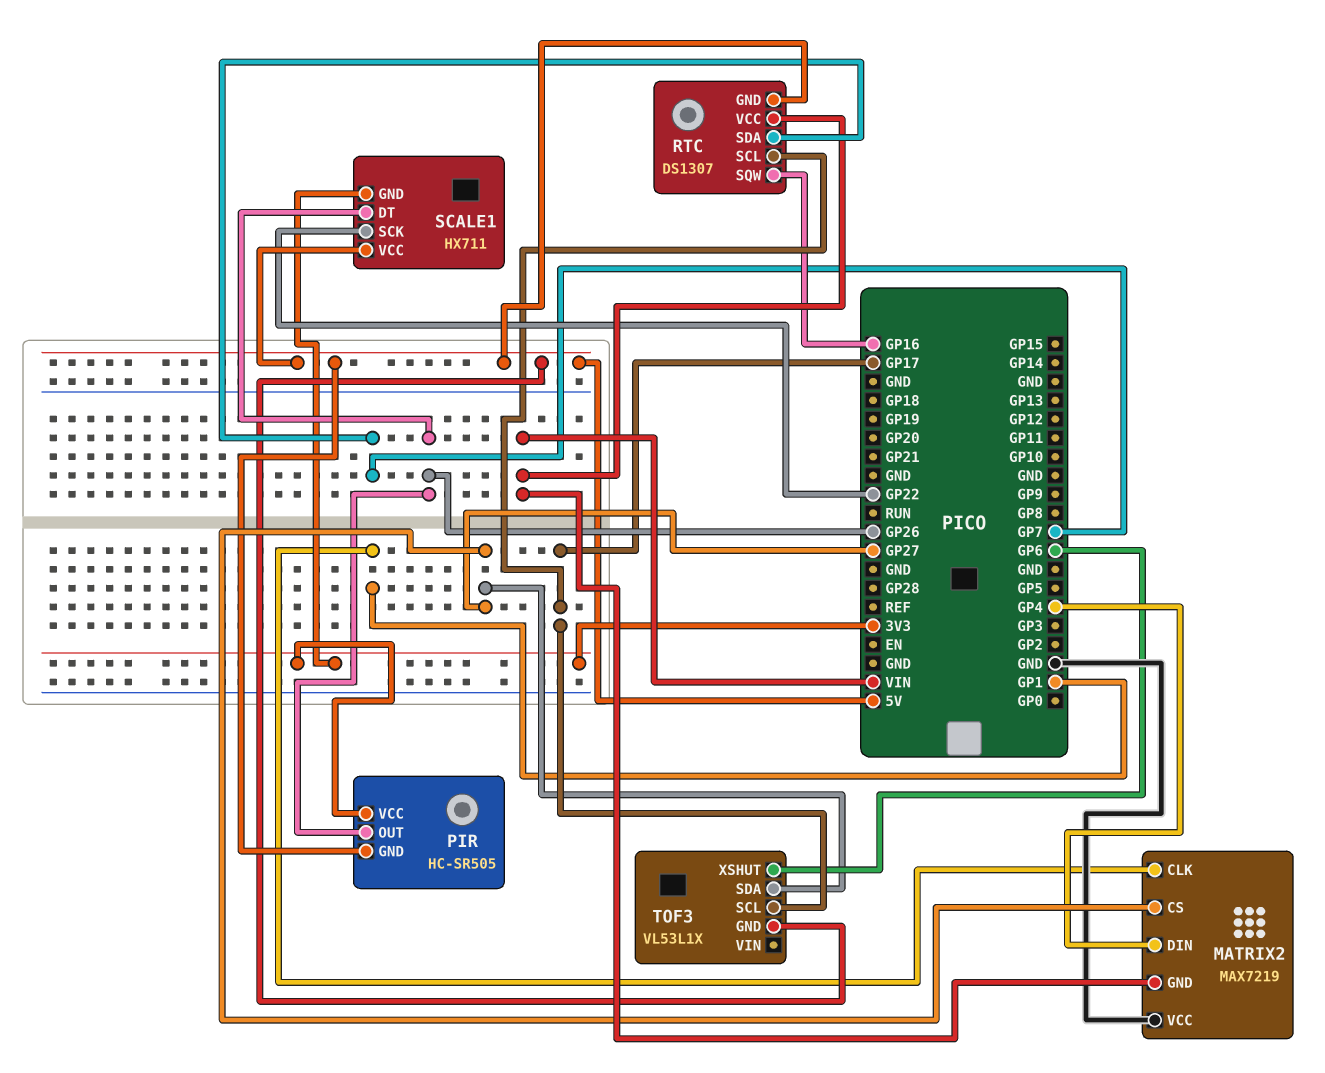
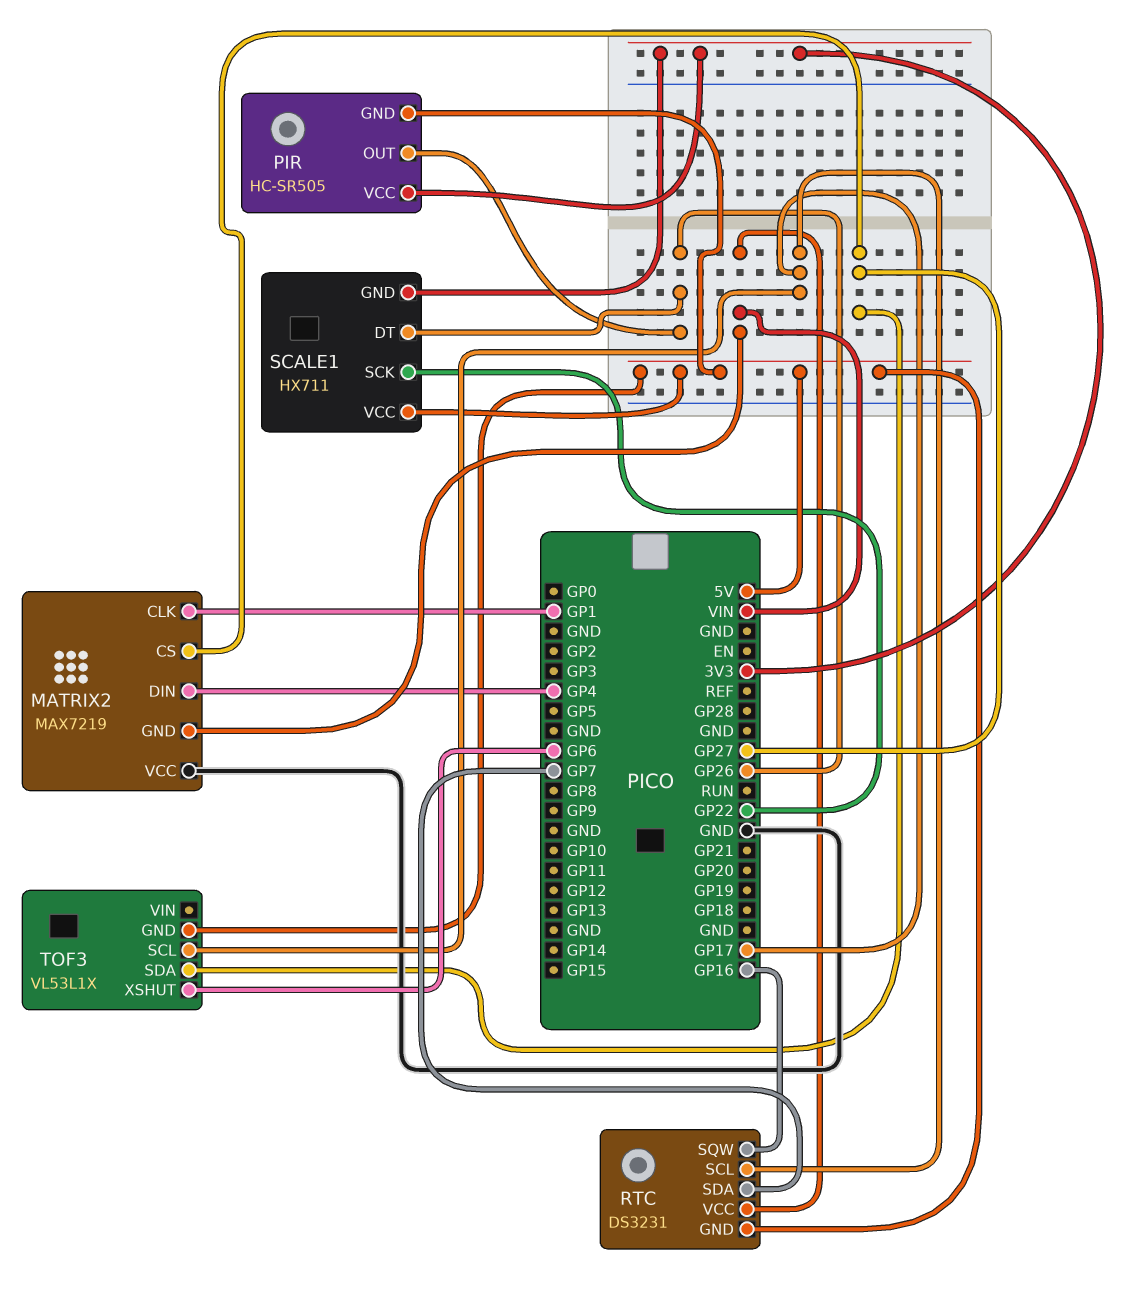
RTC: DS1307 -> DS3231

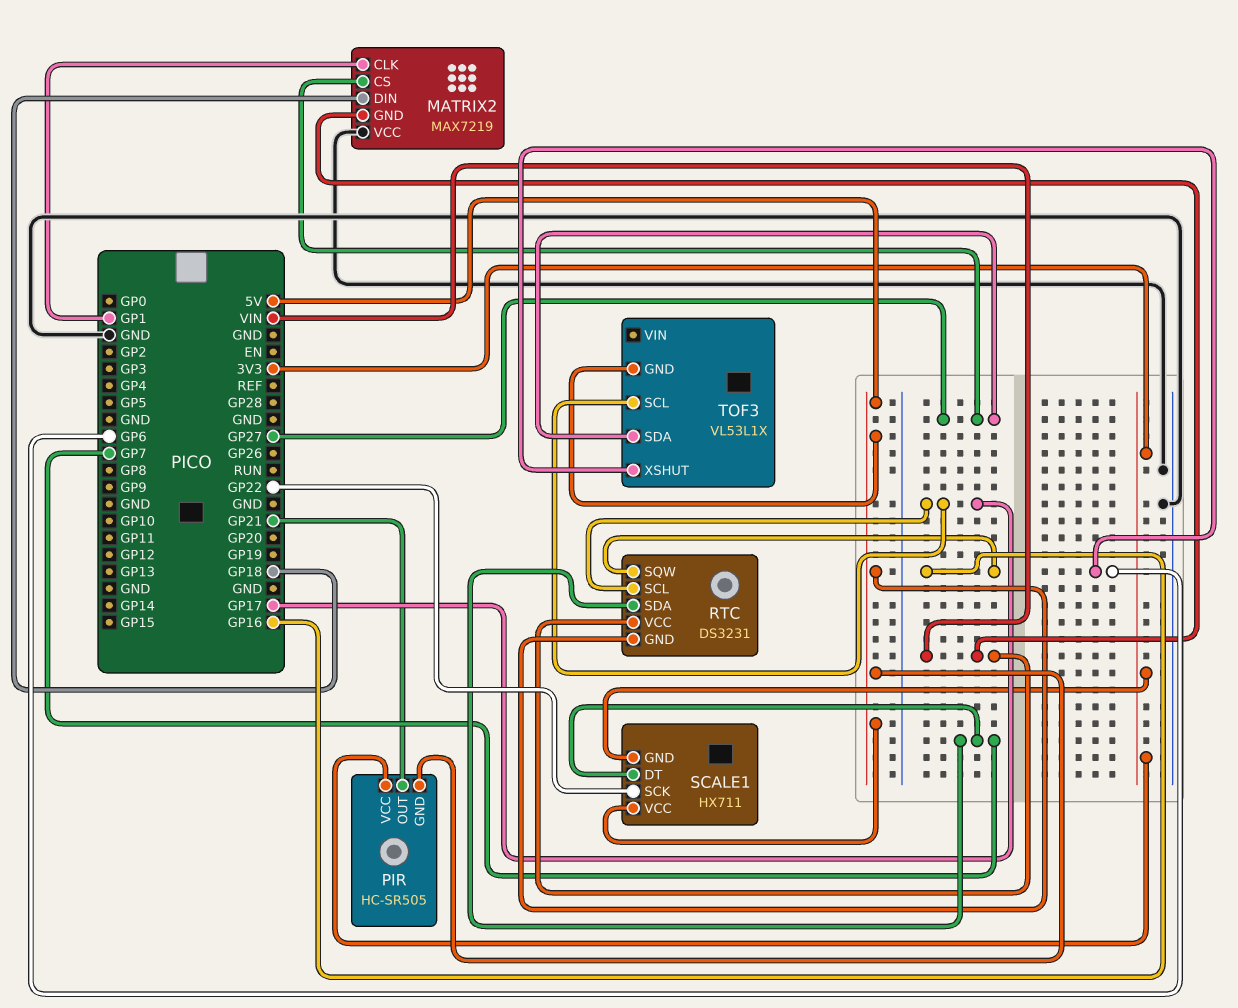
MATRIX2 pin DIN: GP4 -> GP18
PIR pin OUT: GP26 -> GP21
SCALE1 pin DT: GP26 -> GP7

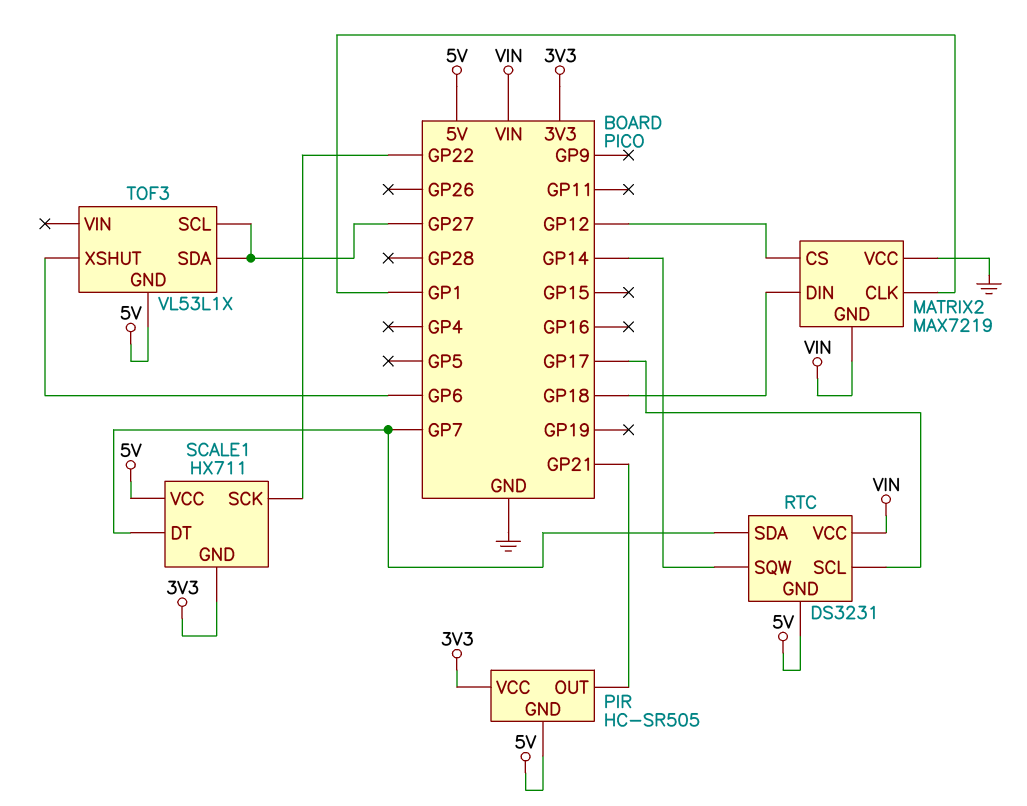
MATRIX2 pin CS: GP27 -> GP12
RTC pin SQW: GP16 -> GP14
TOF3 pin SCL: GP17 -> GP27

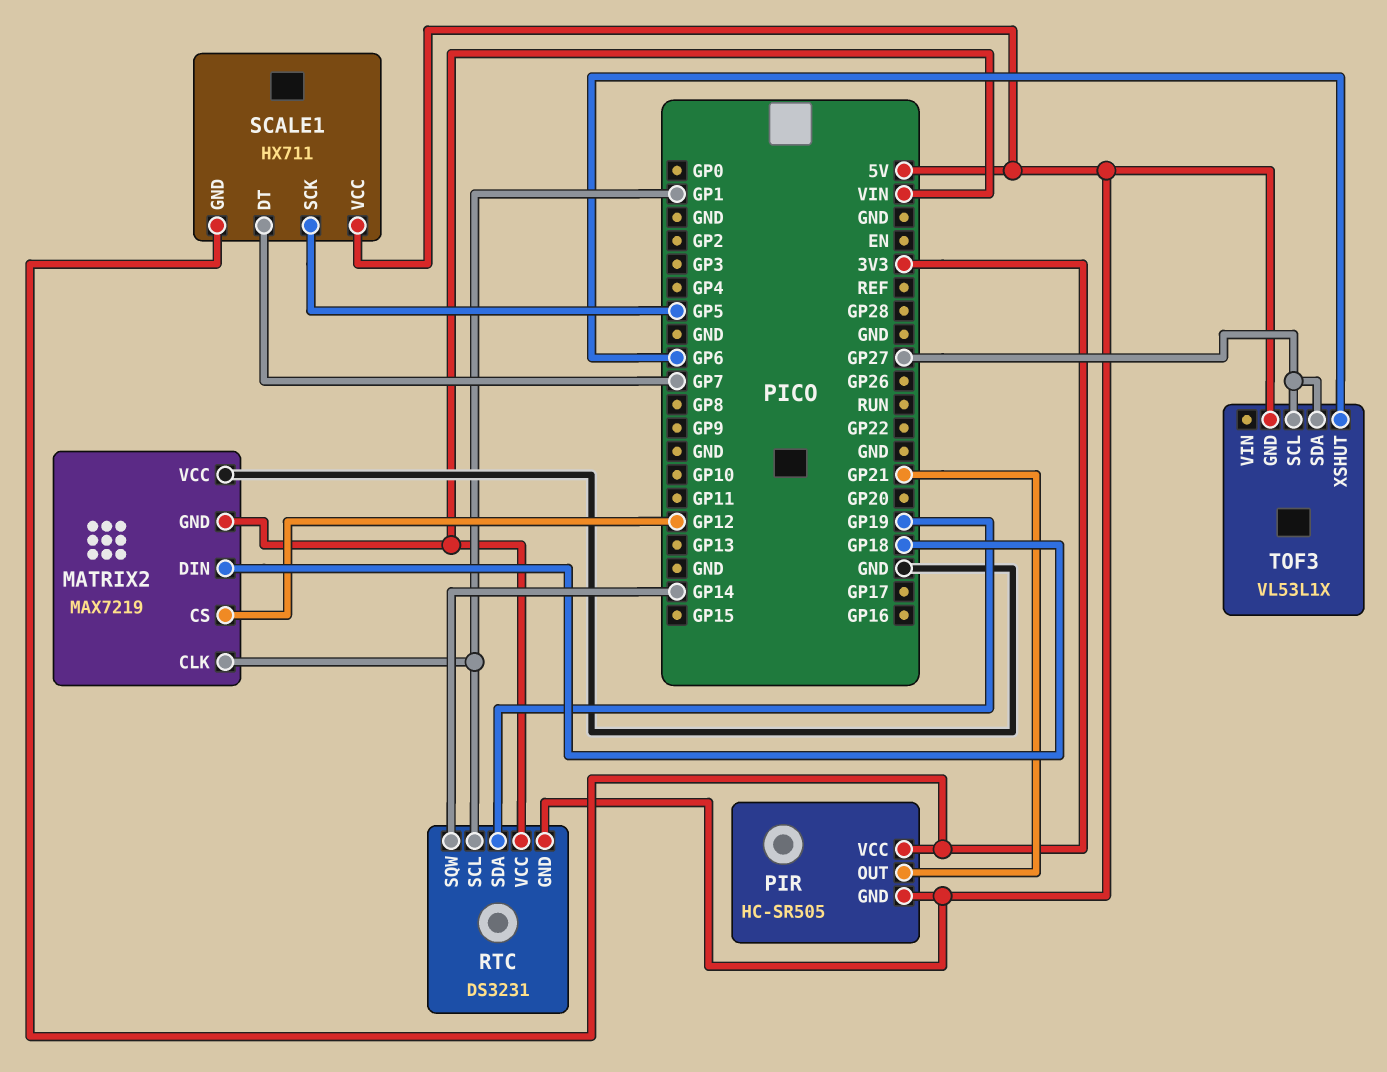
RTC pin SCL: GP17 -> GP1
RTC pin SDA: GP7 -> GP19
SCALE1 pin SCK: GP22 -> GP5

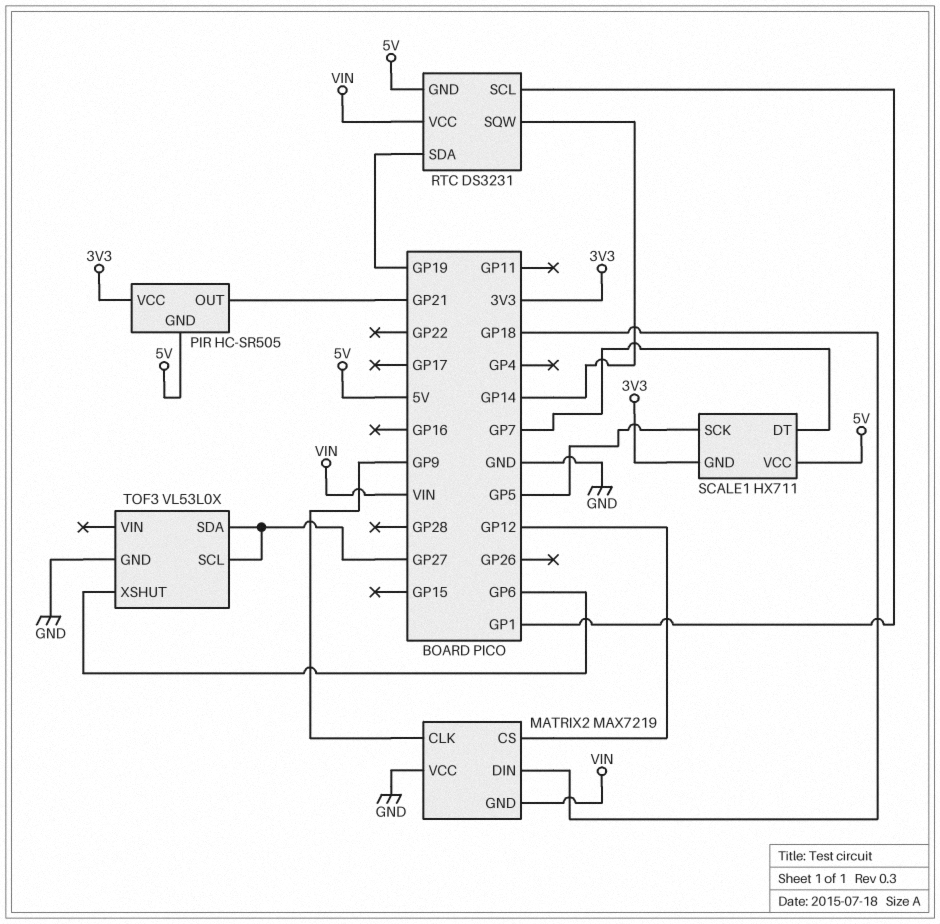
MATRIX2 pin CLK: GP1 -> GP9
TOF3: VL53L1X -> VL53L0X
TOF3 pin GND: 5V -> GND

